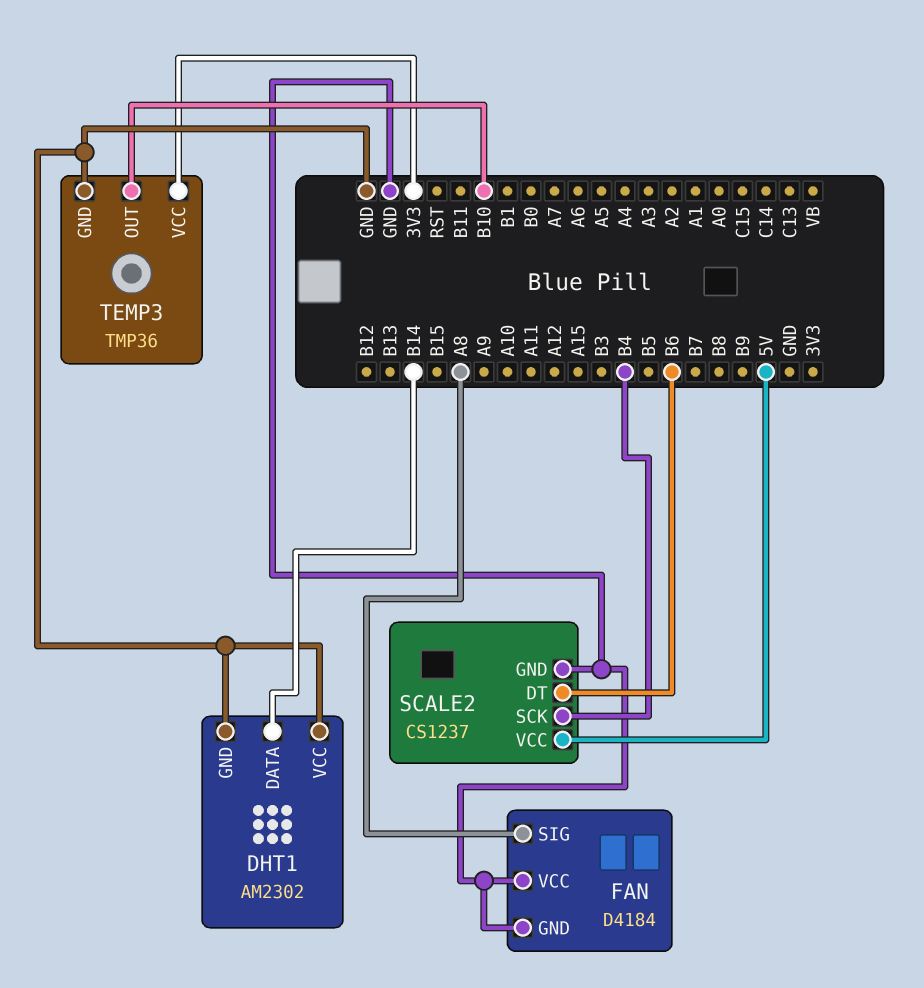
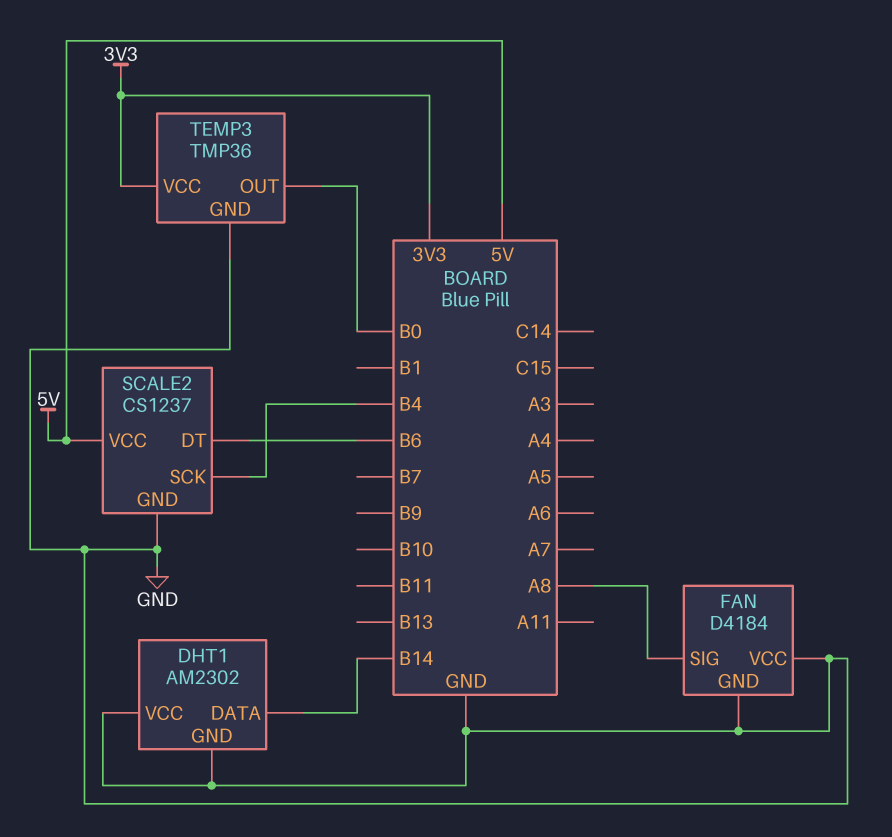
TEMP3 pin OUT: B10 -> B0

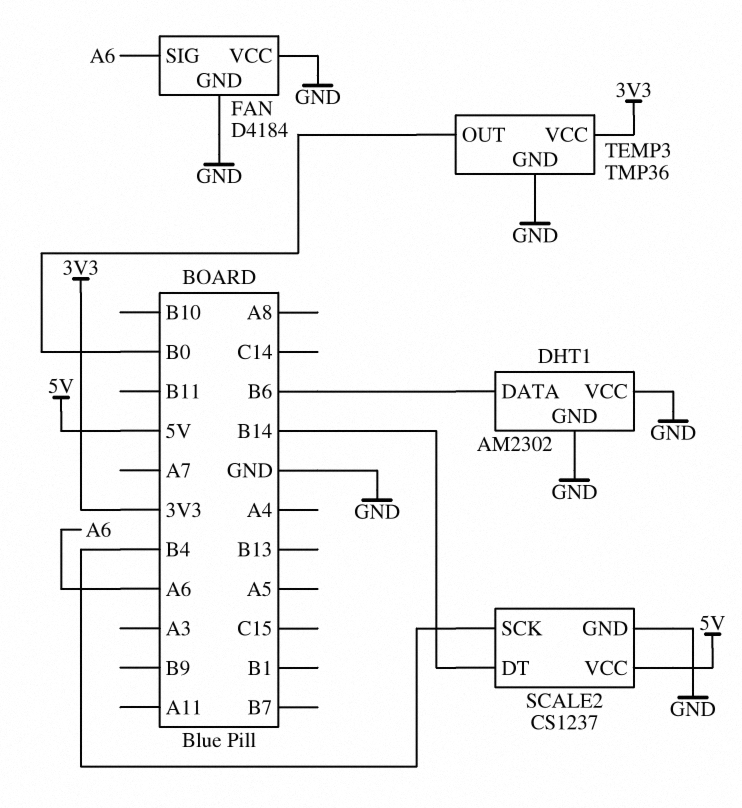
DHT1 pin DATA: B14 -> B6
FAN pin SIG: A8 -> A6
SCALE2 pin DT: B6 -> B14

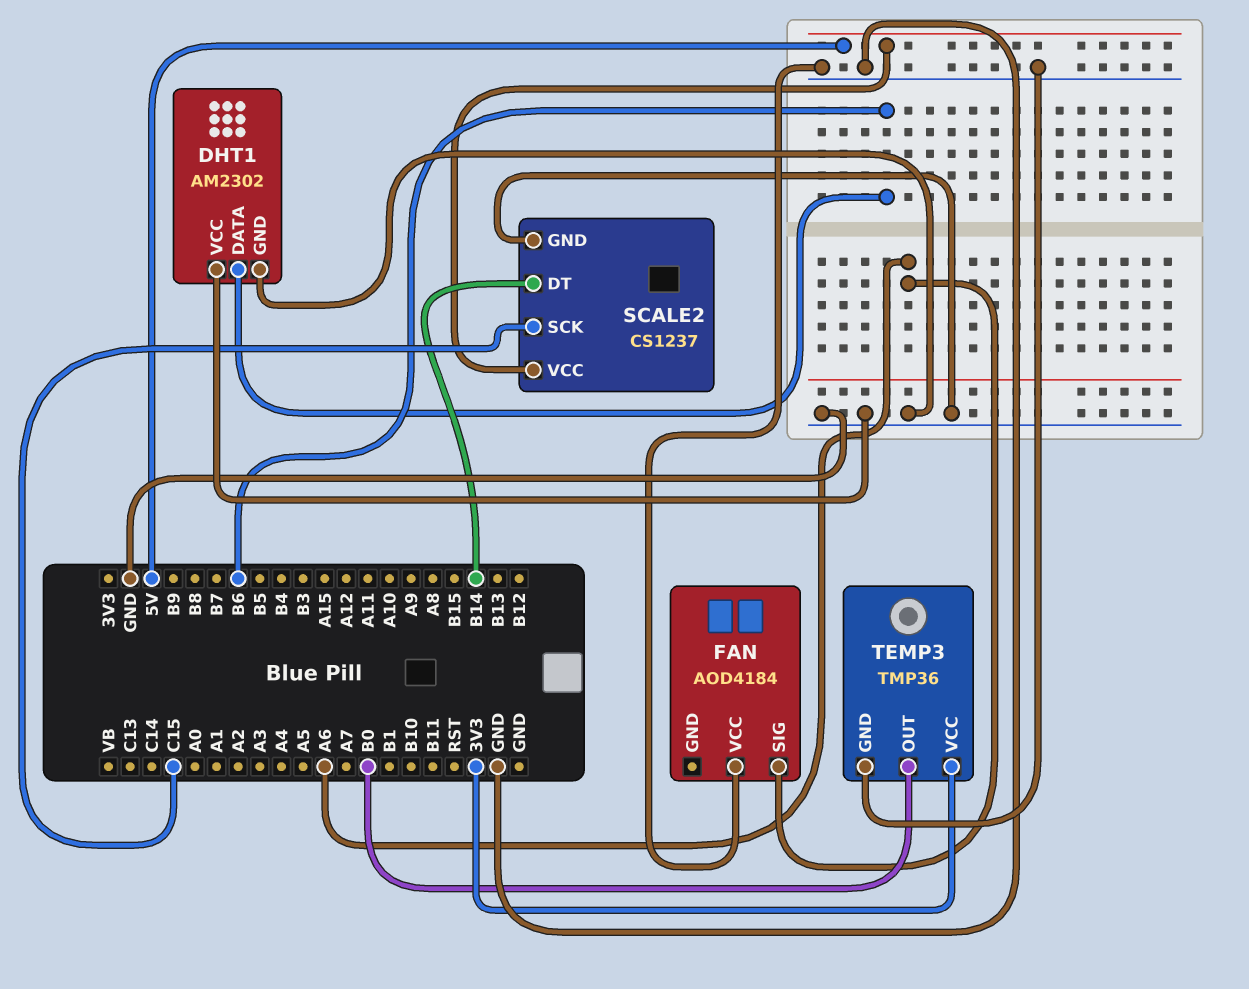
FAN: D4184 -> AOD4184
FAN pin GND: GND -> none
SCALE2 pin SCK: B4 -> C15

